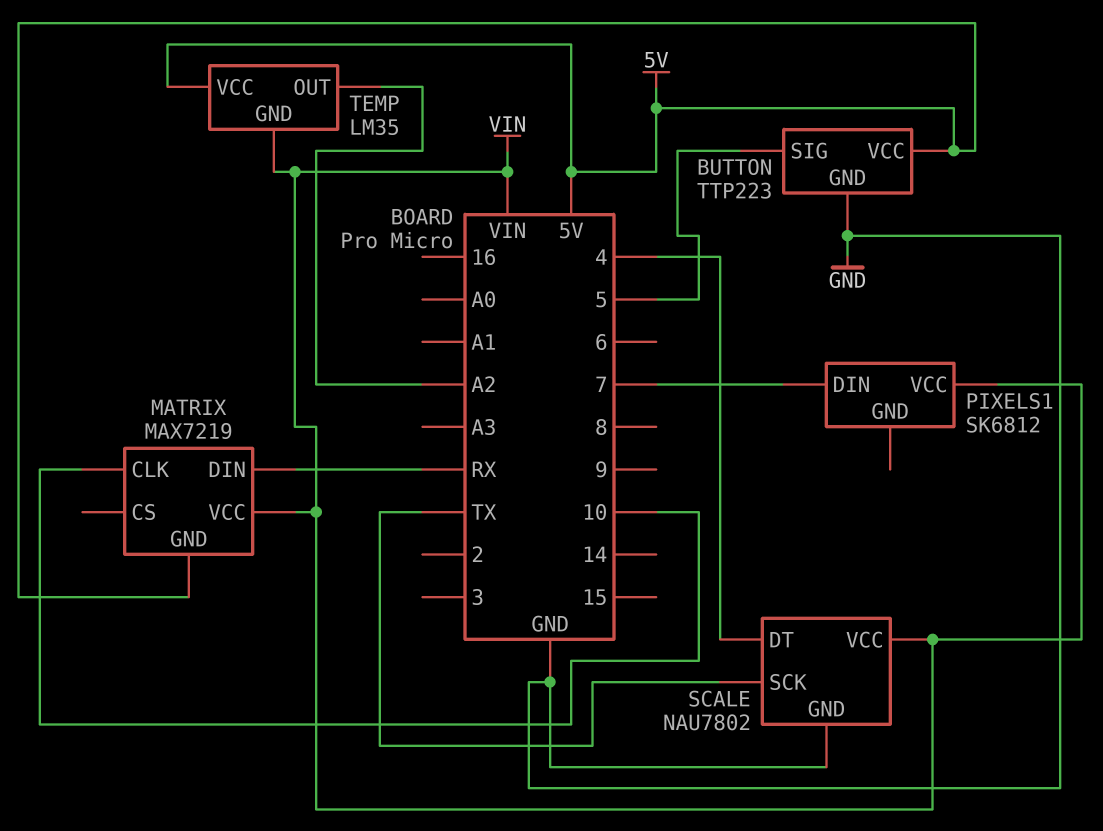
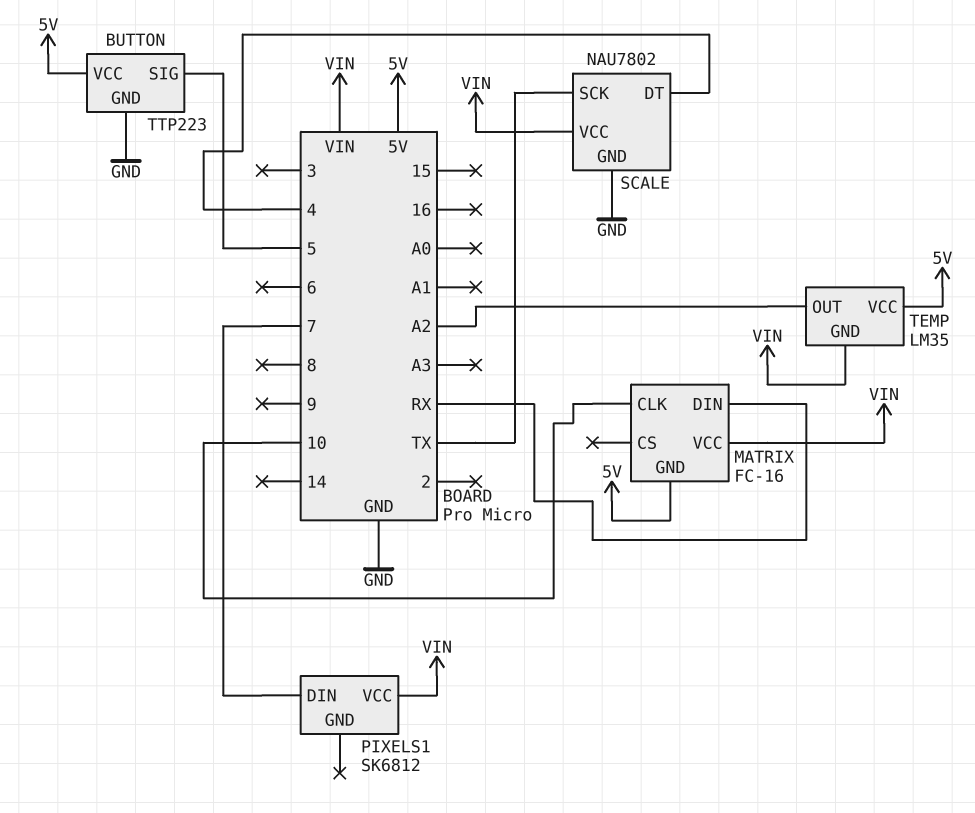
MATRIX: MAX7219 -> FC-16

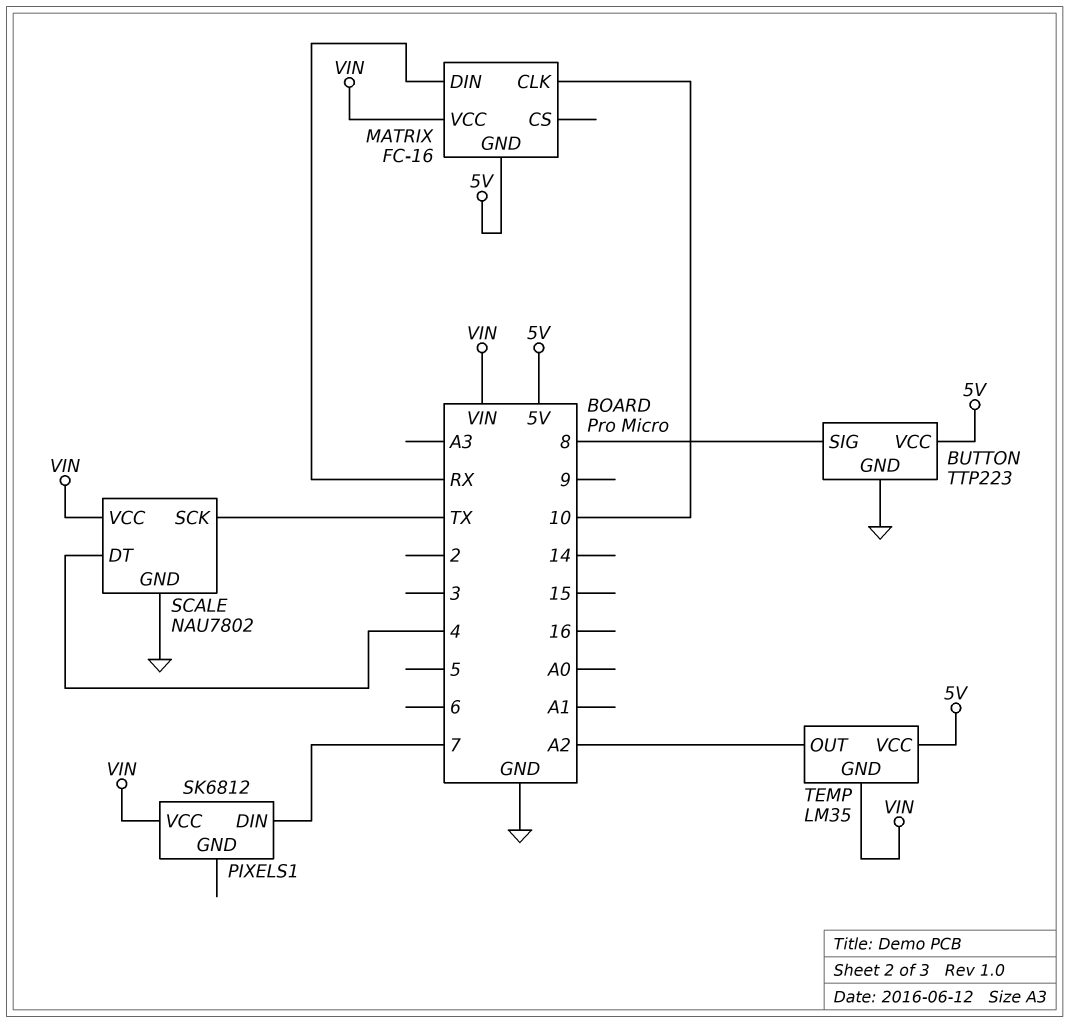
BUTTON pin SIG: 5 -> 8

